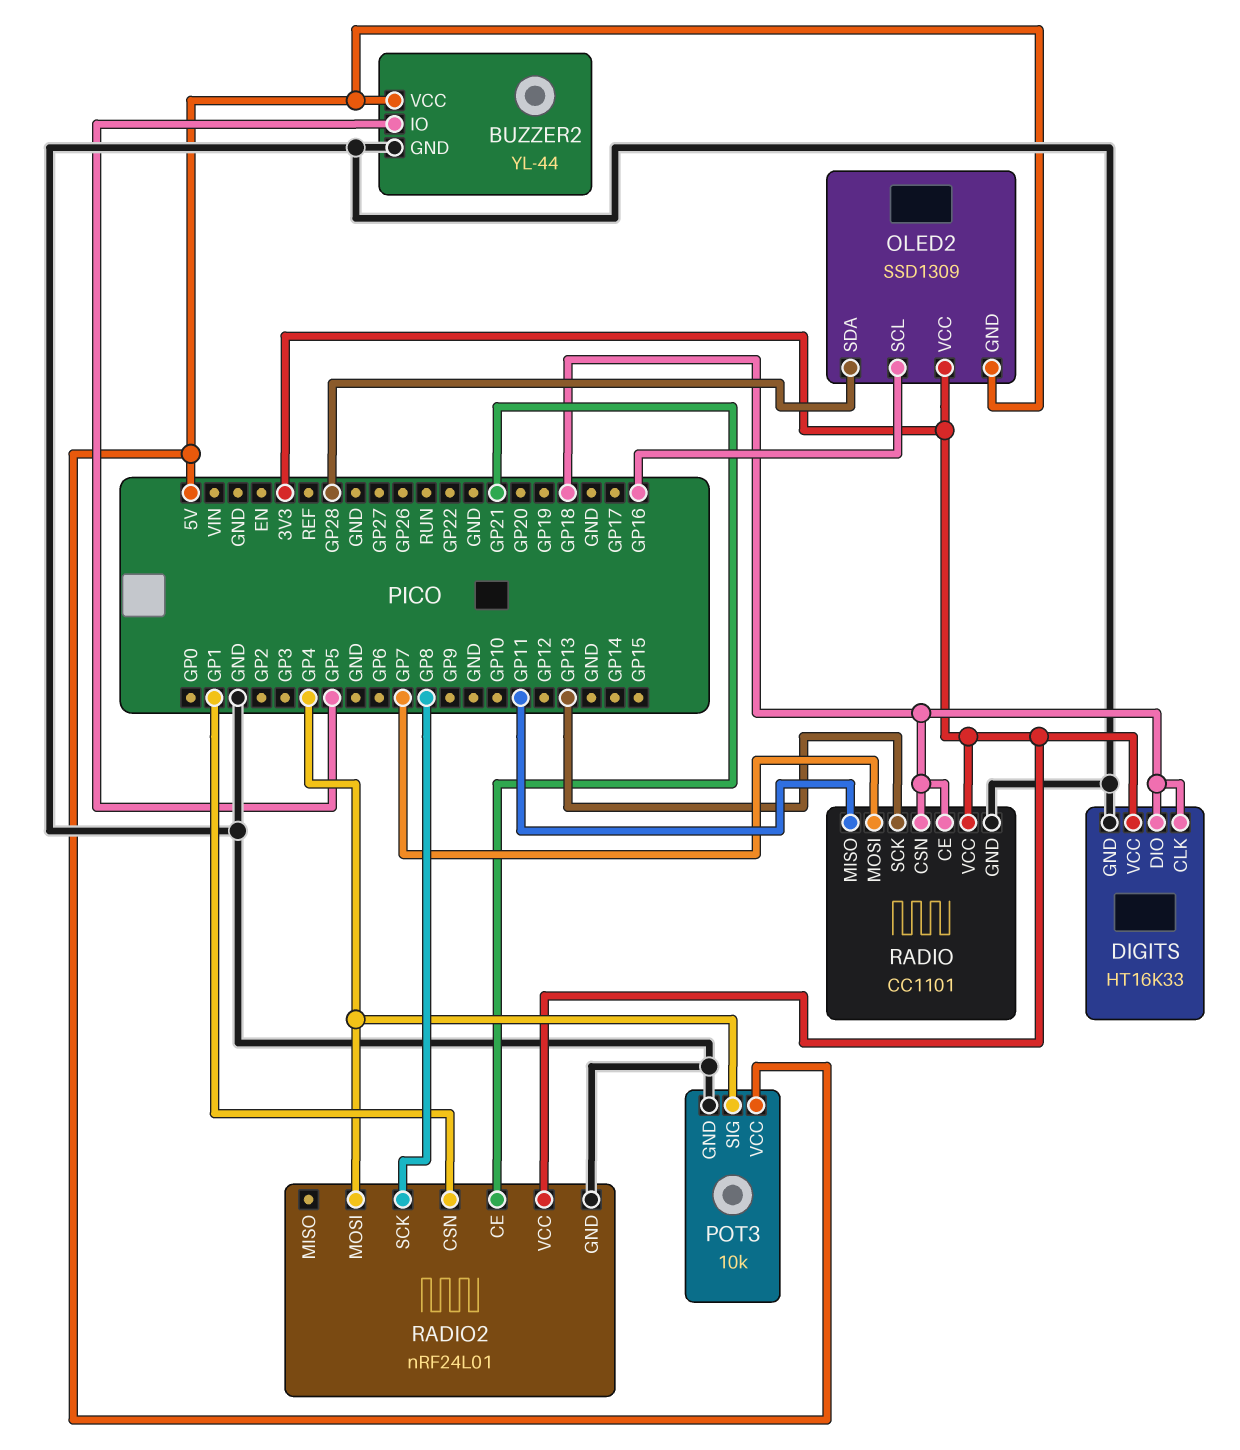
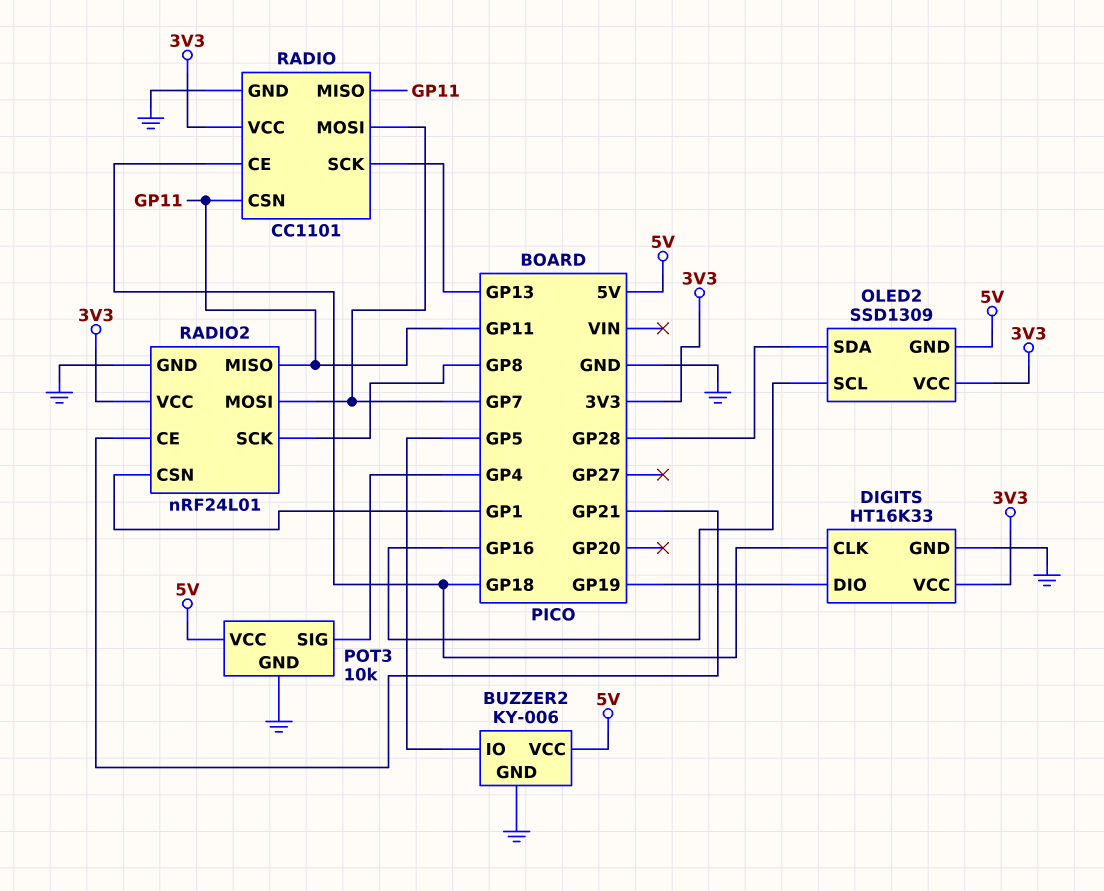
BUZZER2: YL-44 -> KY-006
DIGITS pin DIO: GP18 -> GP19
RADIO pin CSN: GP18 -> GP11
RADIO2 pin MISO: none -> GP11
RADIO2 pin MOSI: GP4 -> GP7

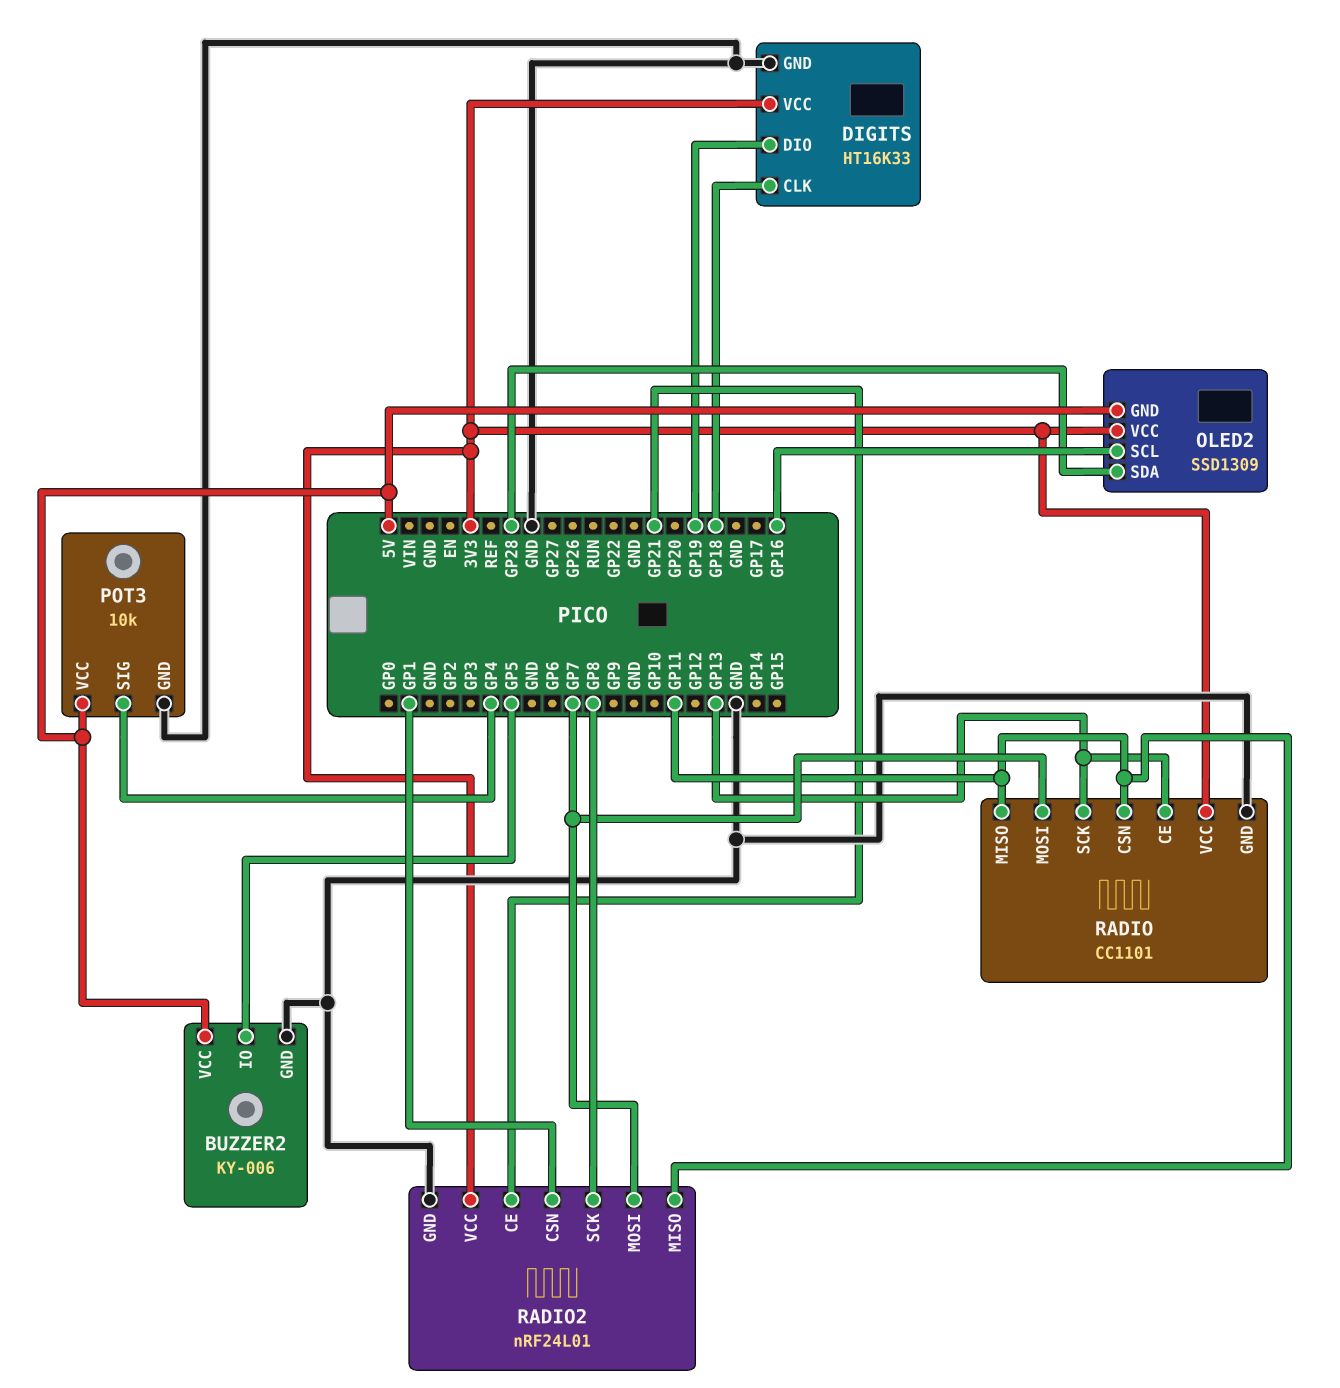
RADIO pin CE: GP18 -> GP13

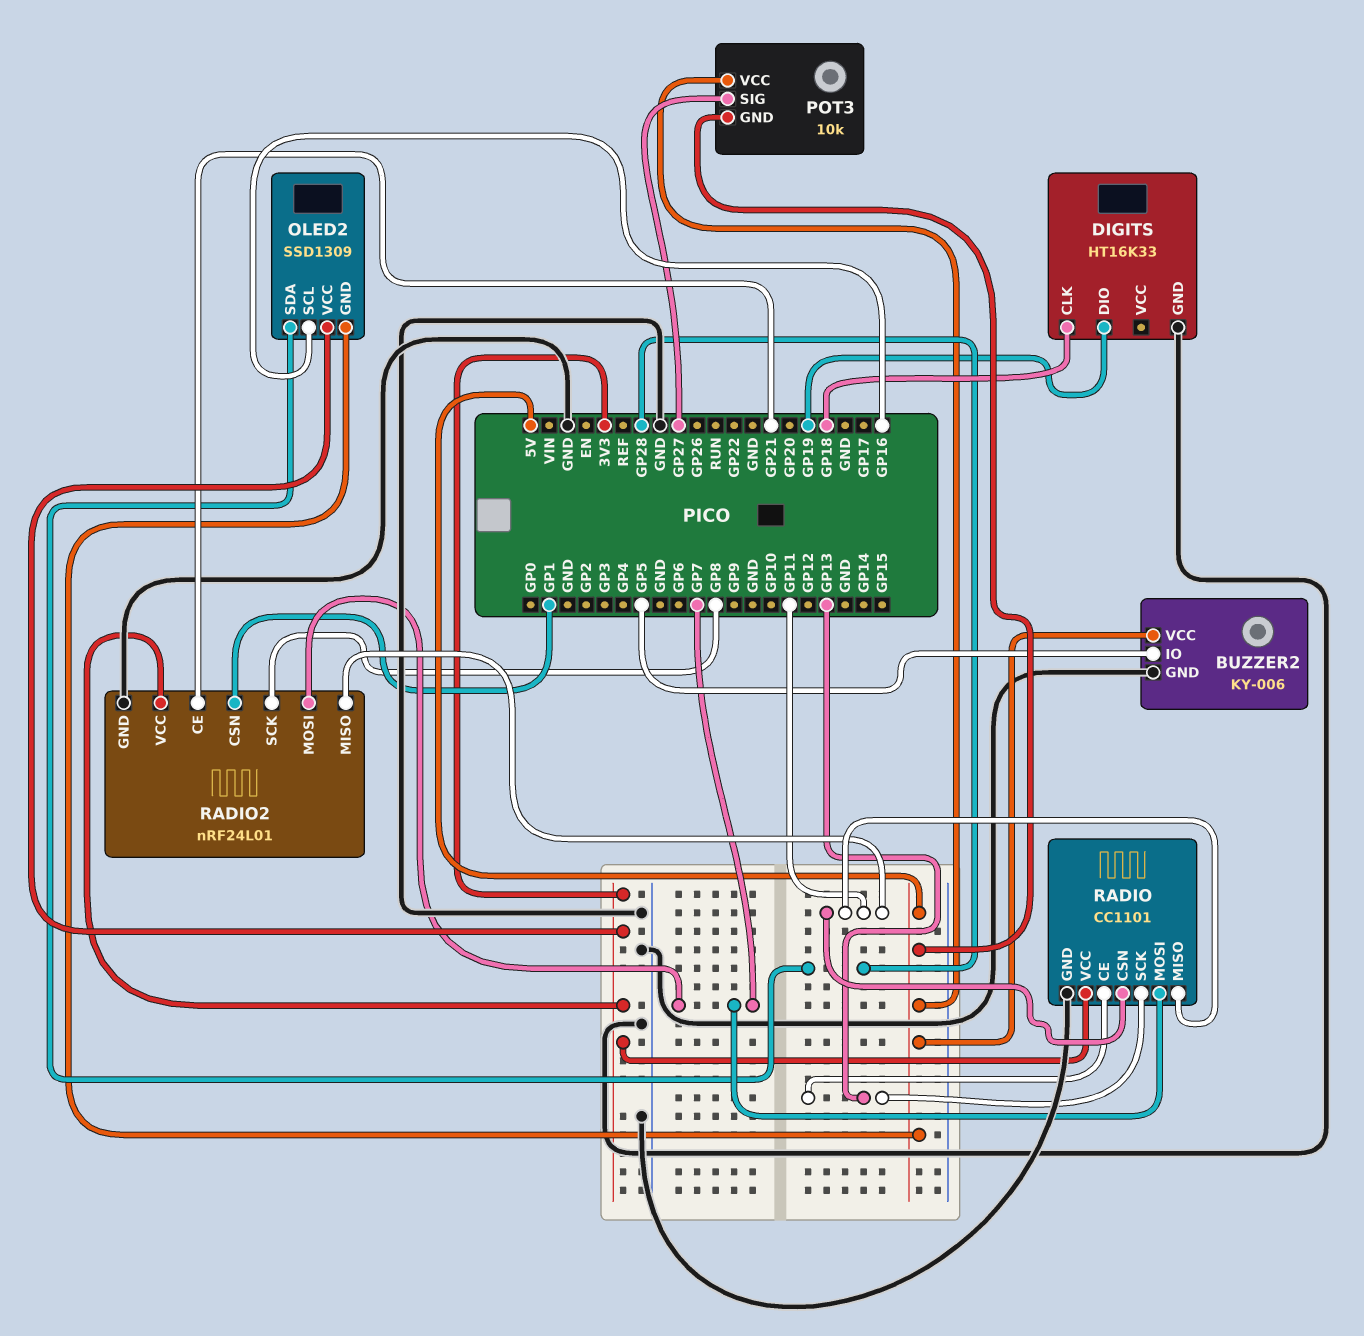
DIGITS pin VCC: 3V3 -> none
POT3 pin GND: GND -> 5V
POT3 pin SIG: GP4 -> GP27

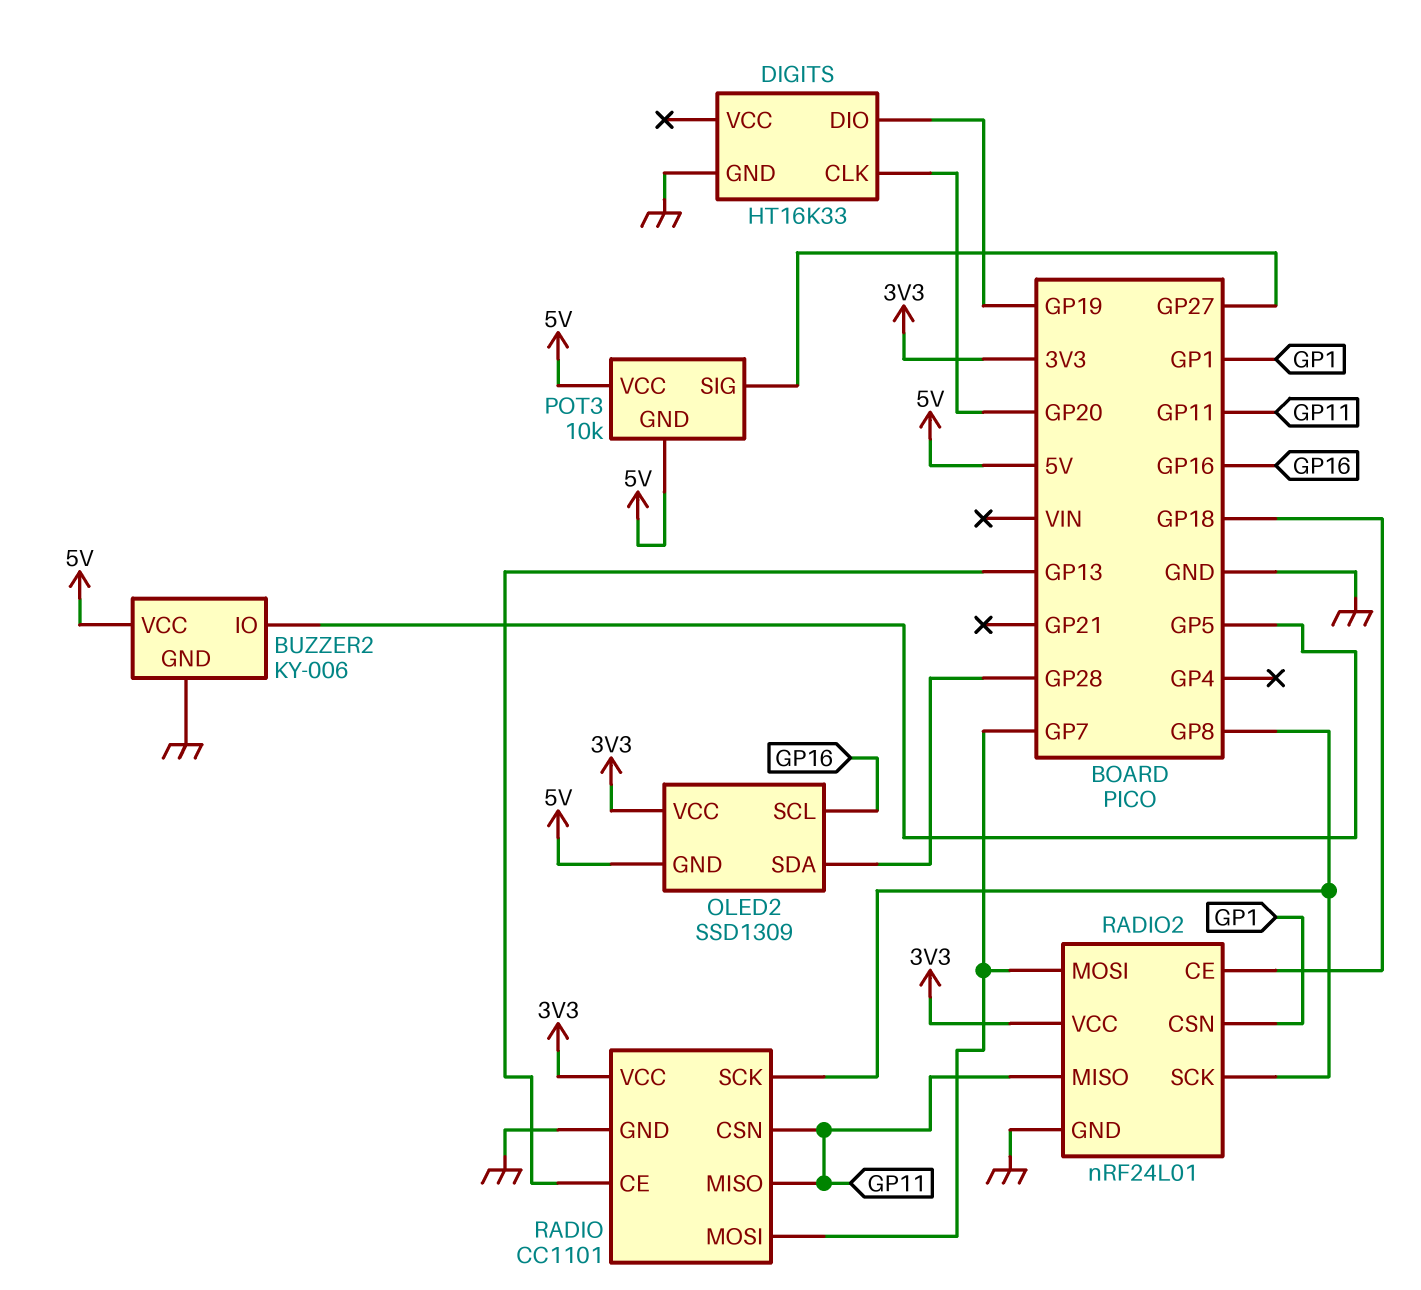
DIGITS pin CLK: GP18 -> GP20
RADIO pin SCK: GP13 -> GP8
RADIO2 pin CE: GP21 -> GP18

